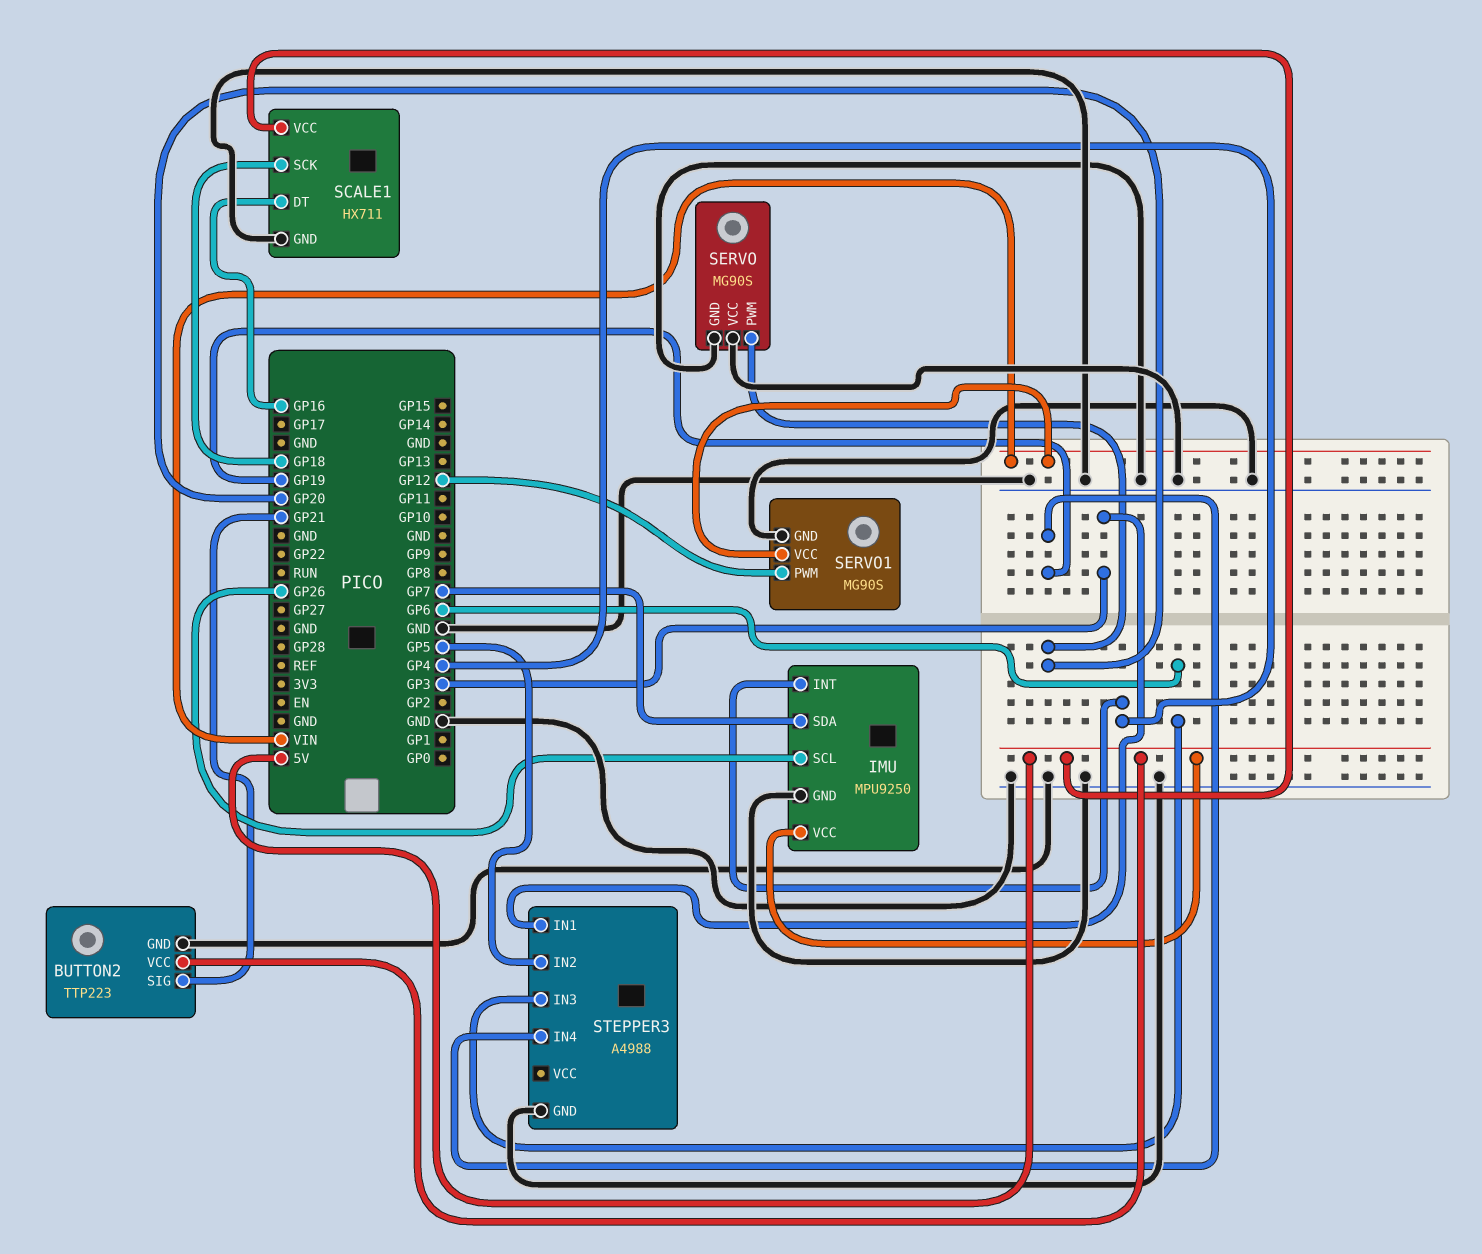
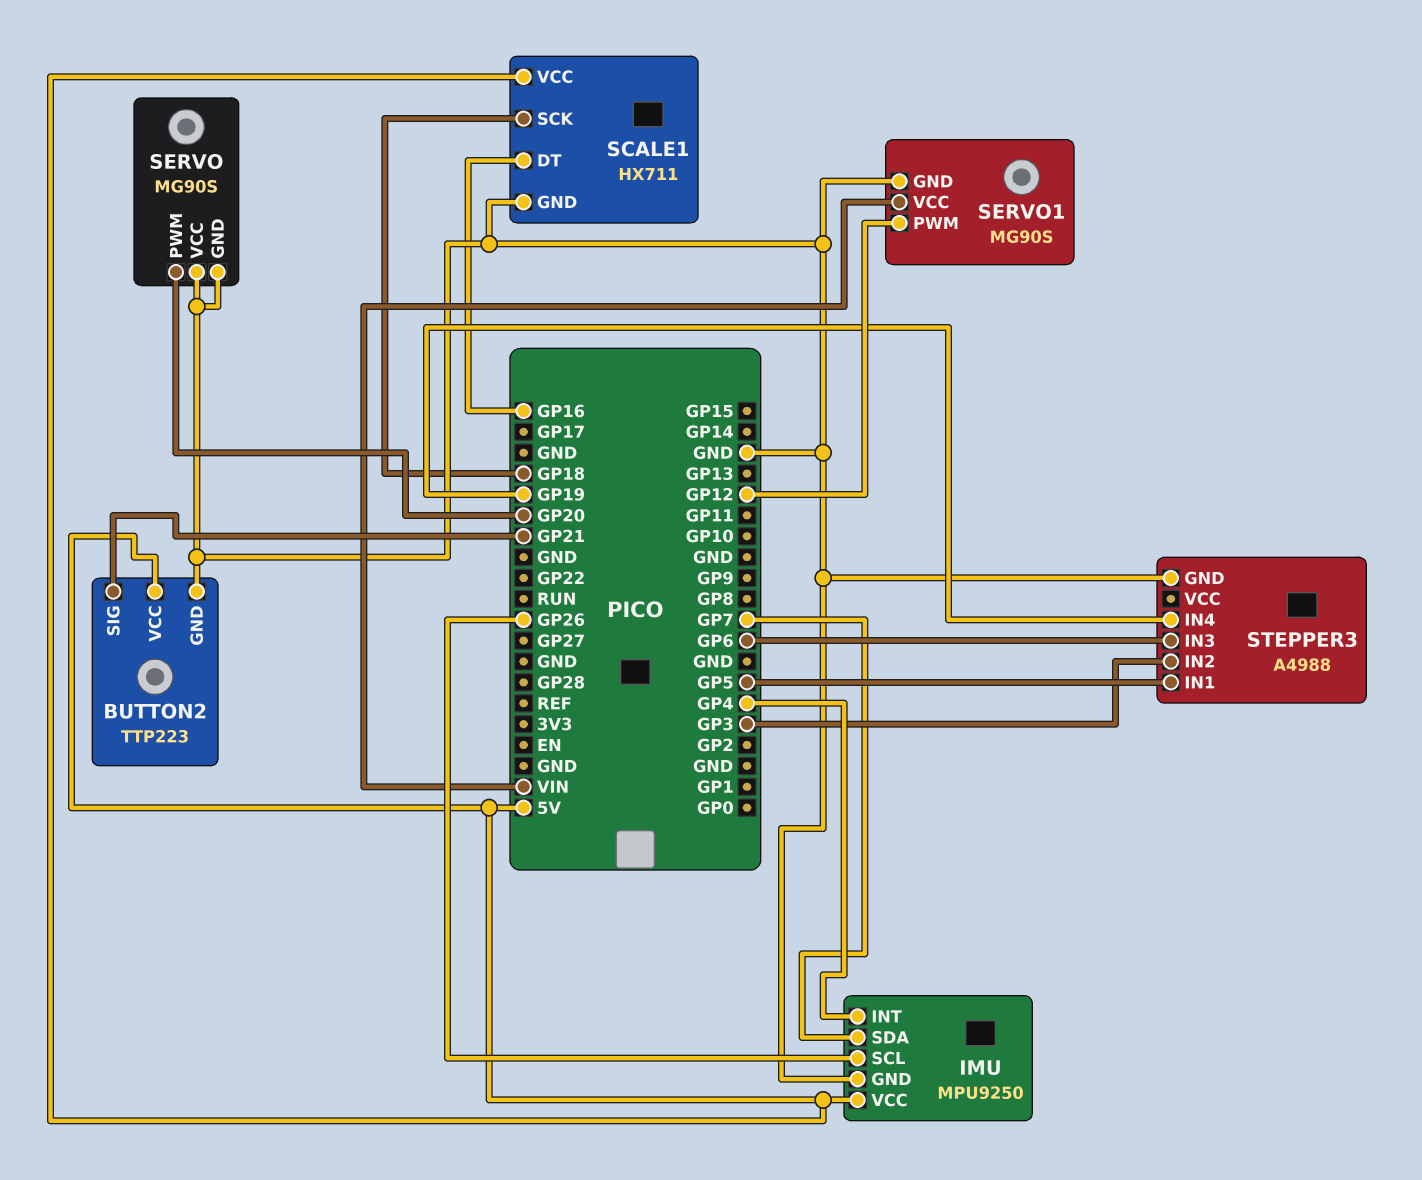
STEPPER3 pin IN1: GP3 -> GP5
STEPPER3 pin IN2: GP5 -> GP3

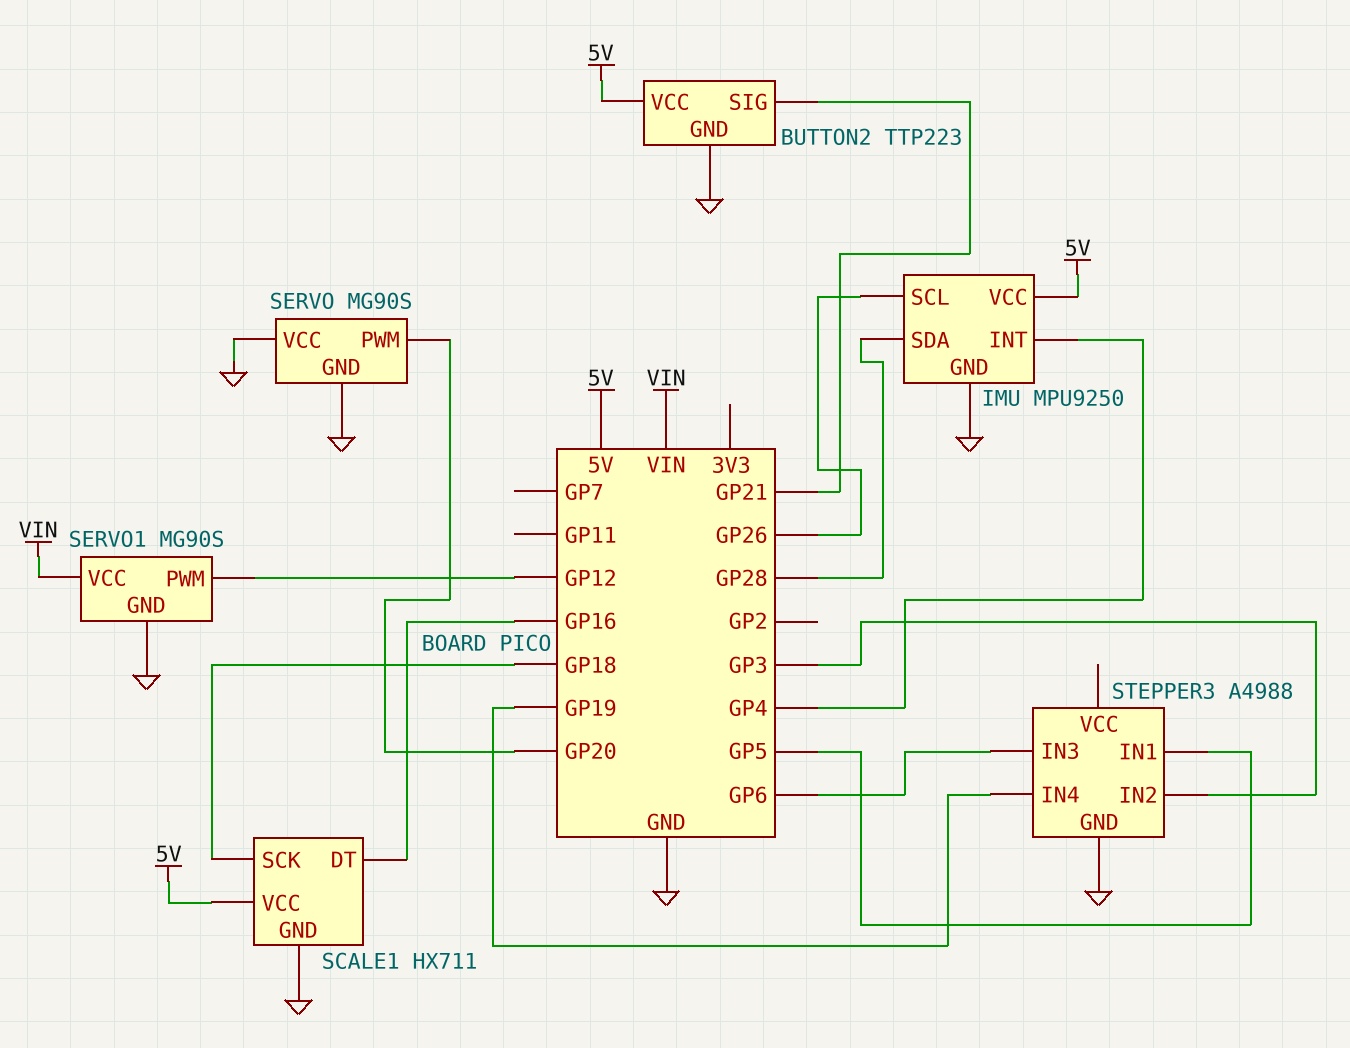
IMU pin SDA: GP7 -> GP28

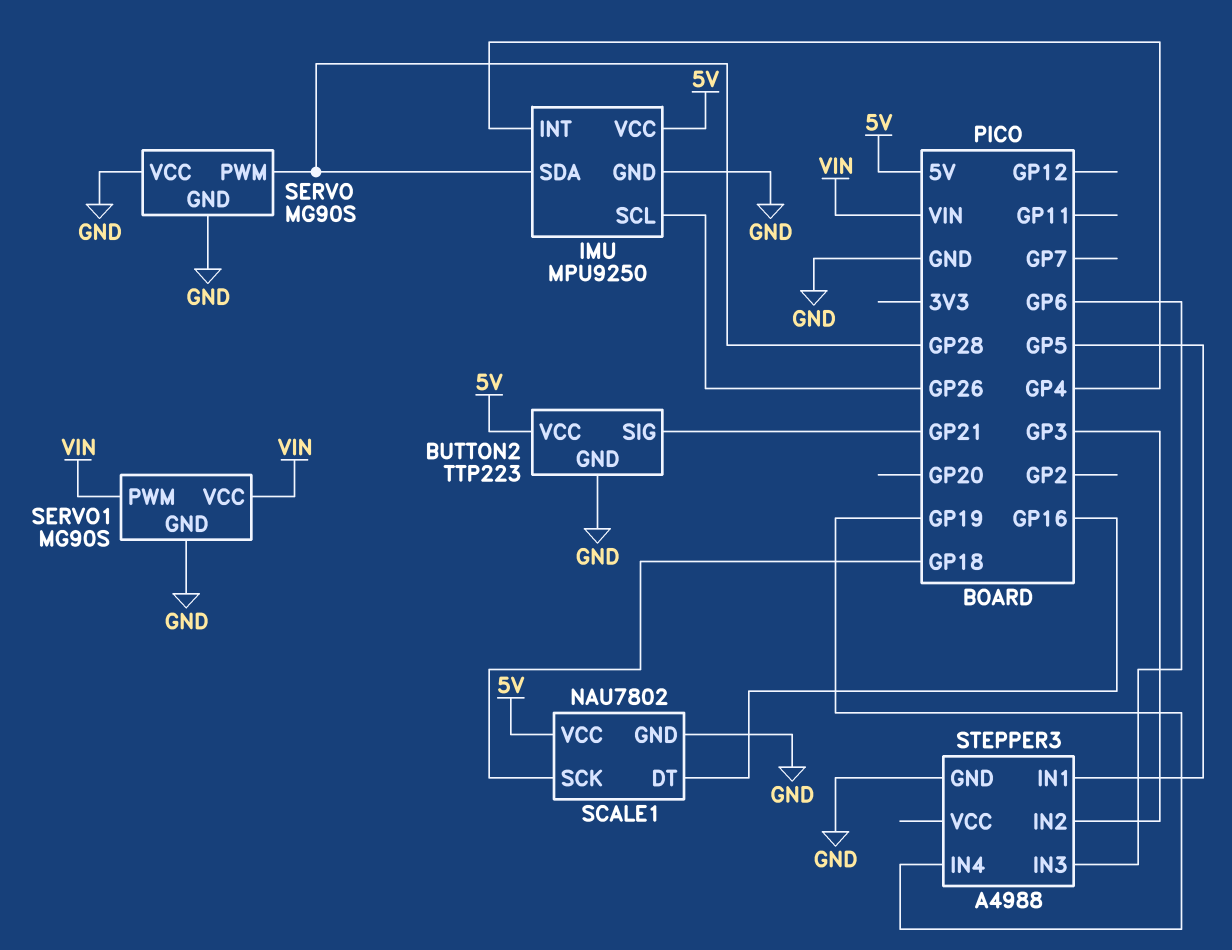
SCALE1: HX711 -> NAU7802
SERVO pin PWM: GP20 -> GP28
SERVO1 pin PWM: GP12 -> VIN

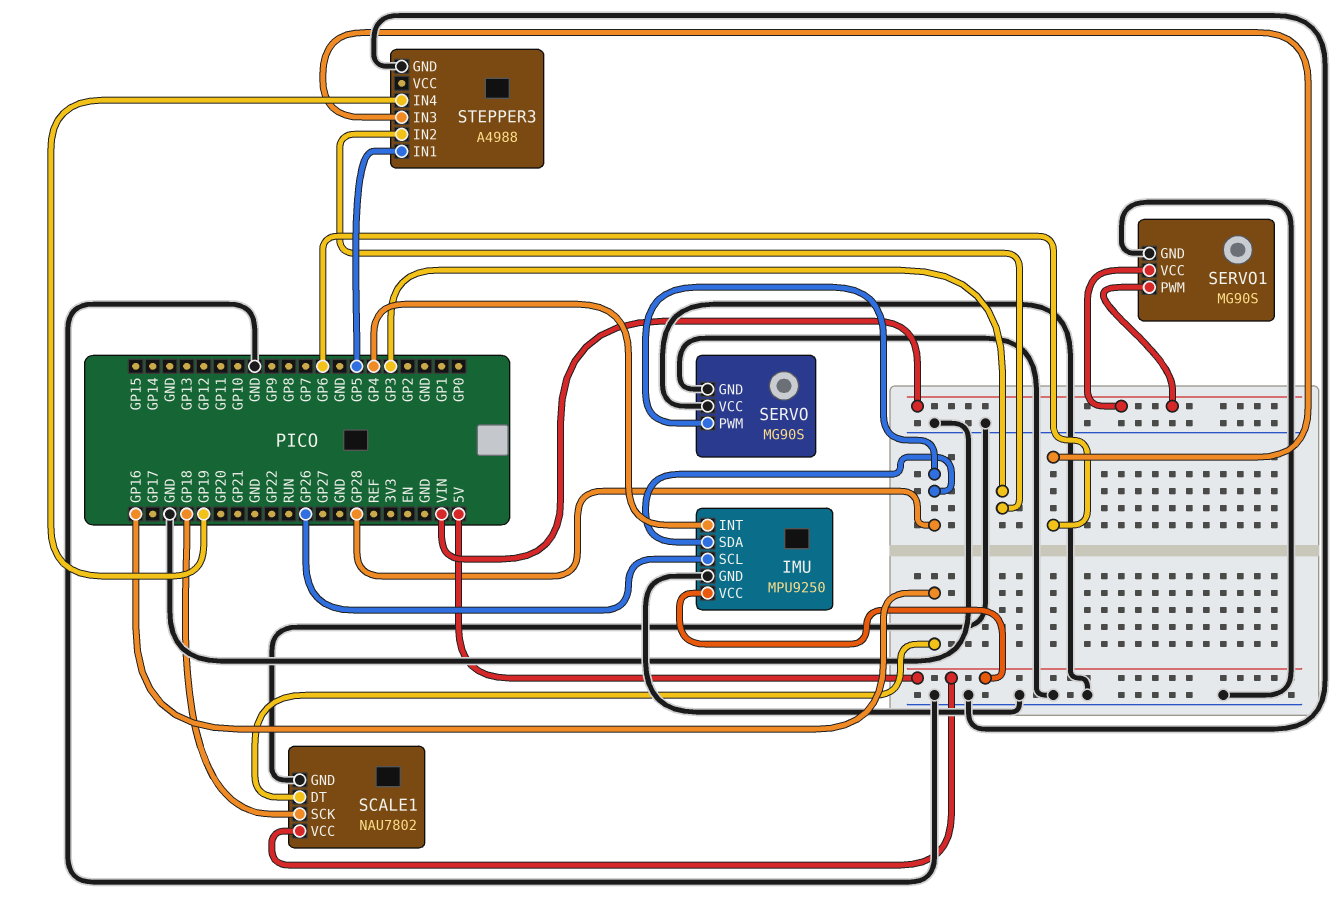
BUTTON2: TTP223 -> none
BUTTON2 pin GND: GND -> none
BUTTON2 pin SIG: GP21 -> none
BUTTON2 pin VCC: 5V -> none

